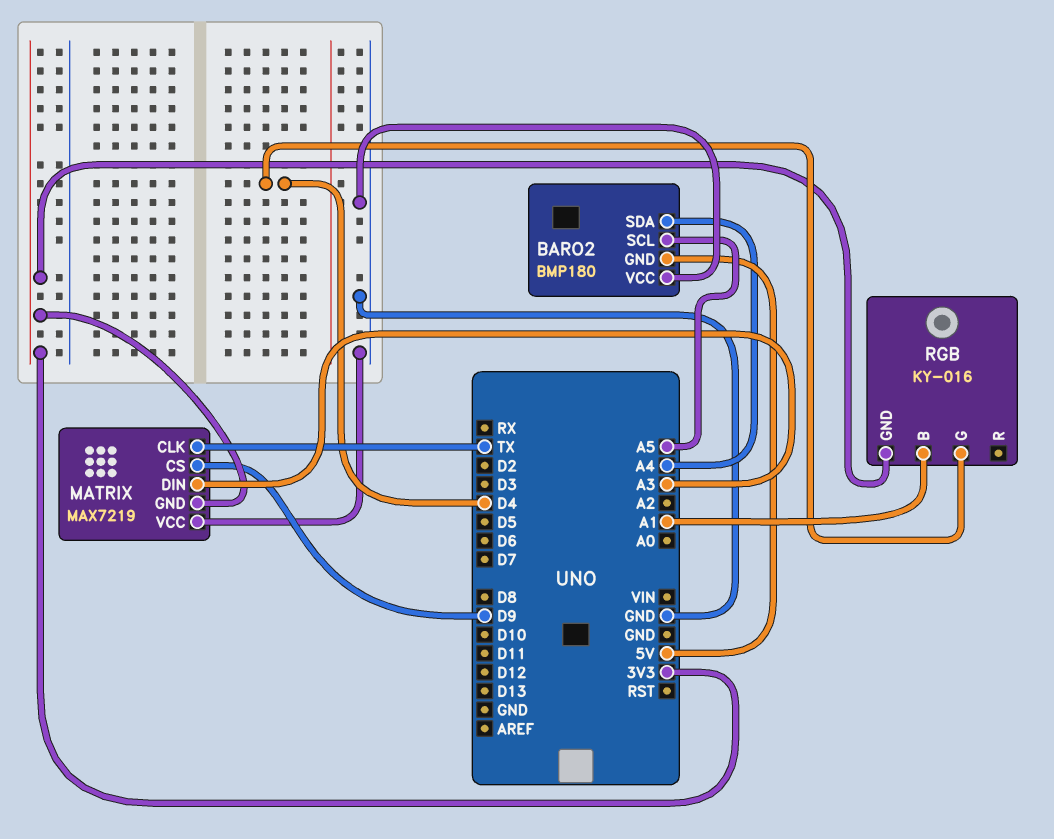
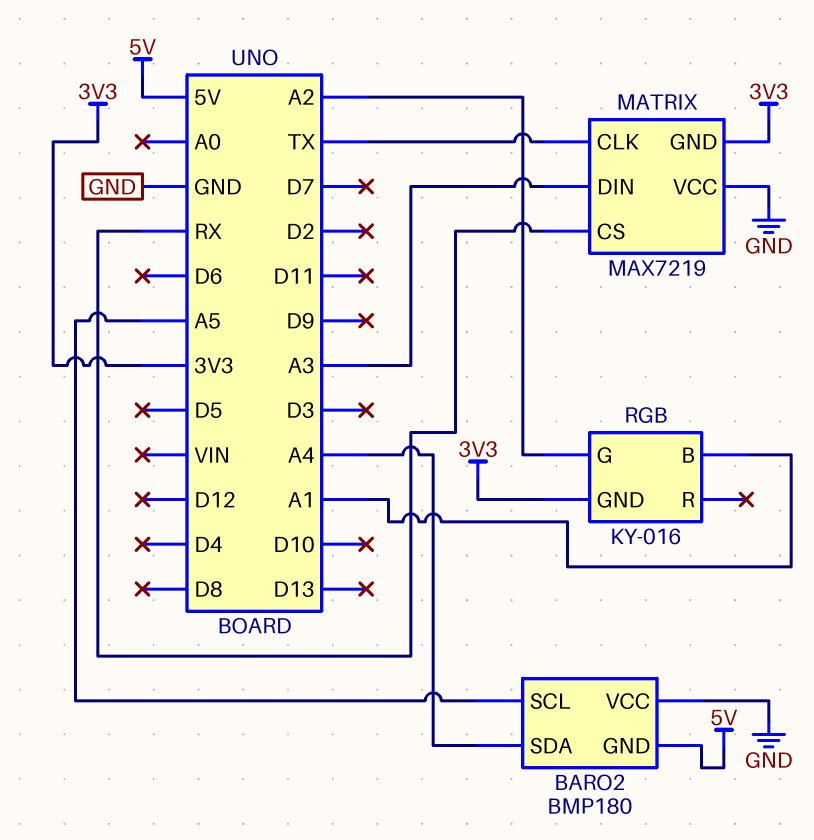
MATRIX pin CS: D9 -> RX
RGB pin G: D4 -> A2

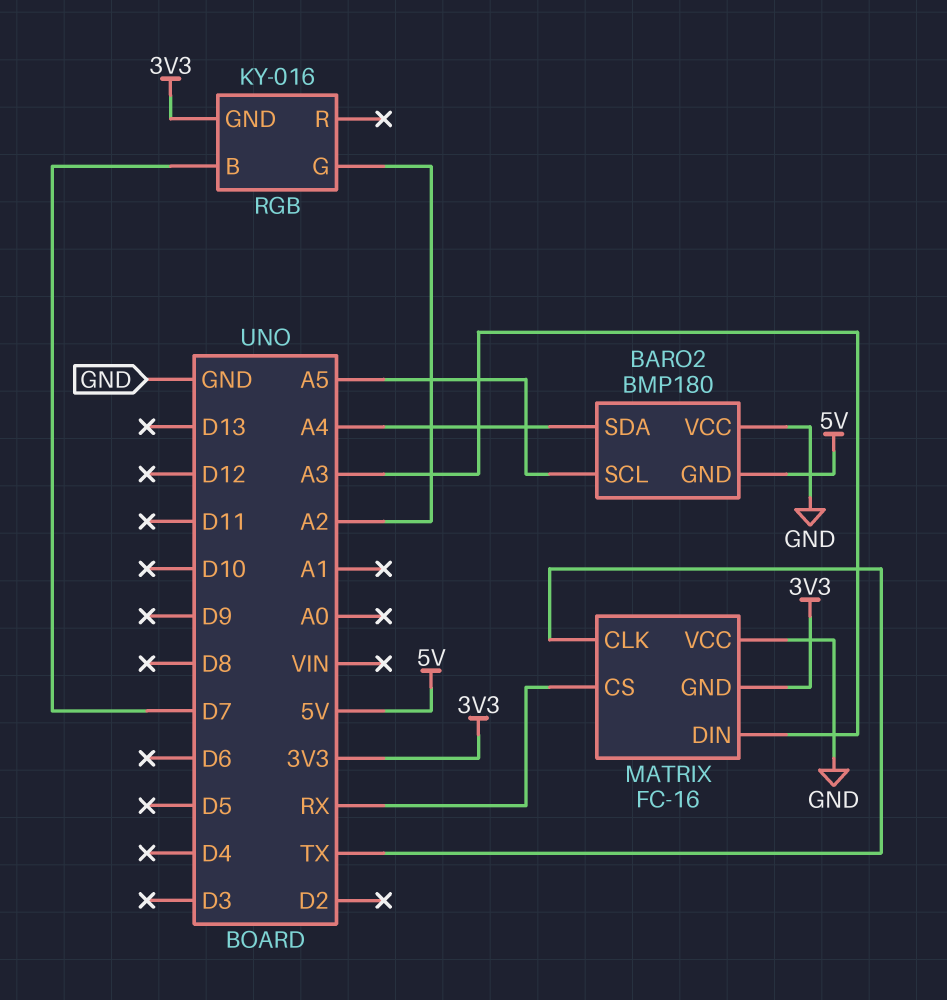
MATRIX: MAX7219 -> FC-16
RGB pin B: A1 -> D7

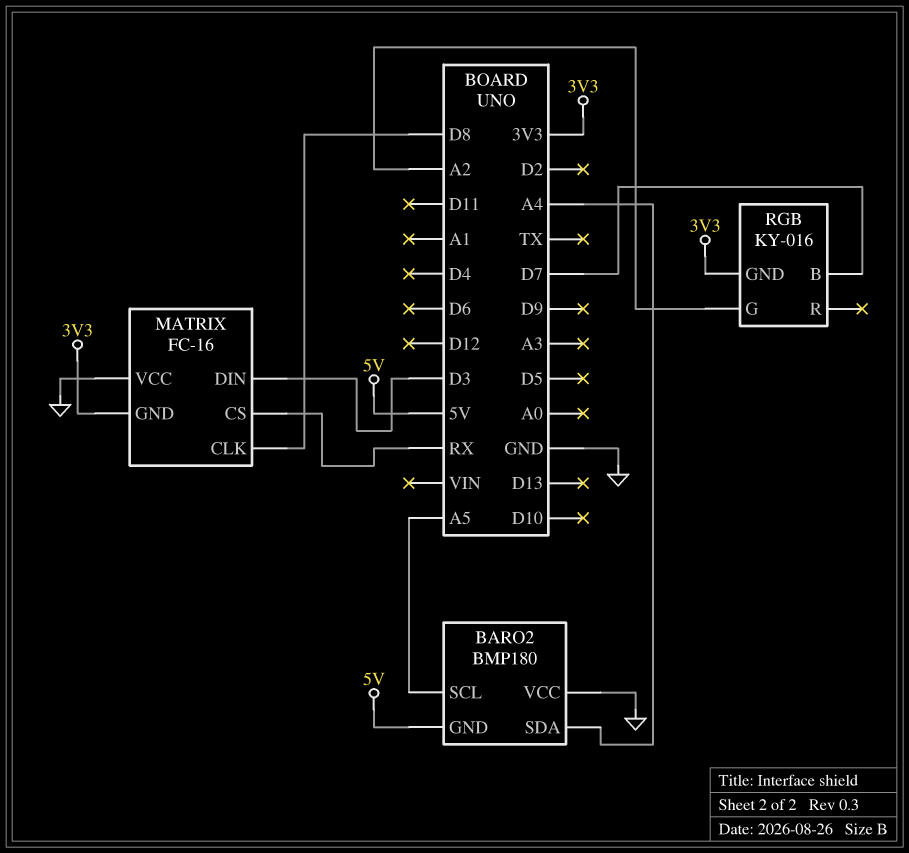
MATRIX pin CLK: TX -> D8
MATRIX pin DIN: A3 -> D3

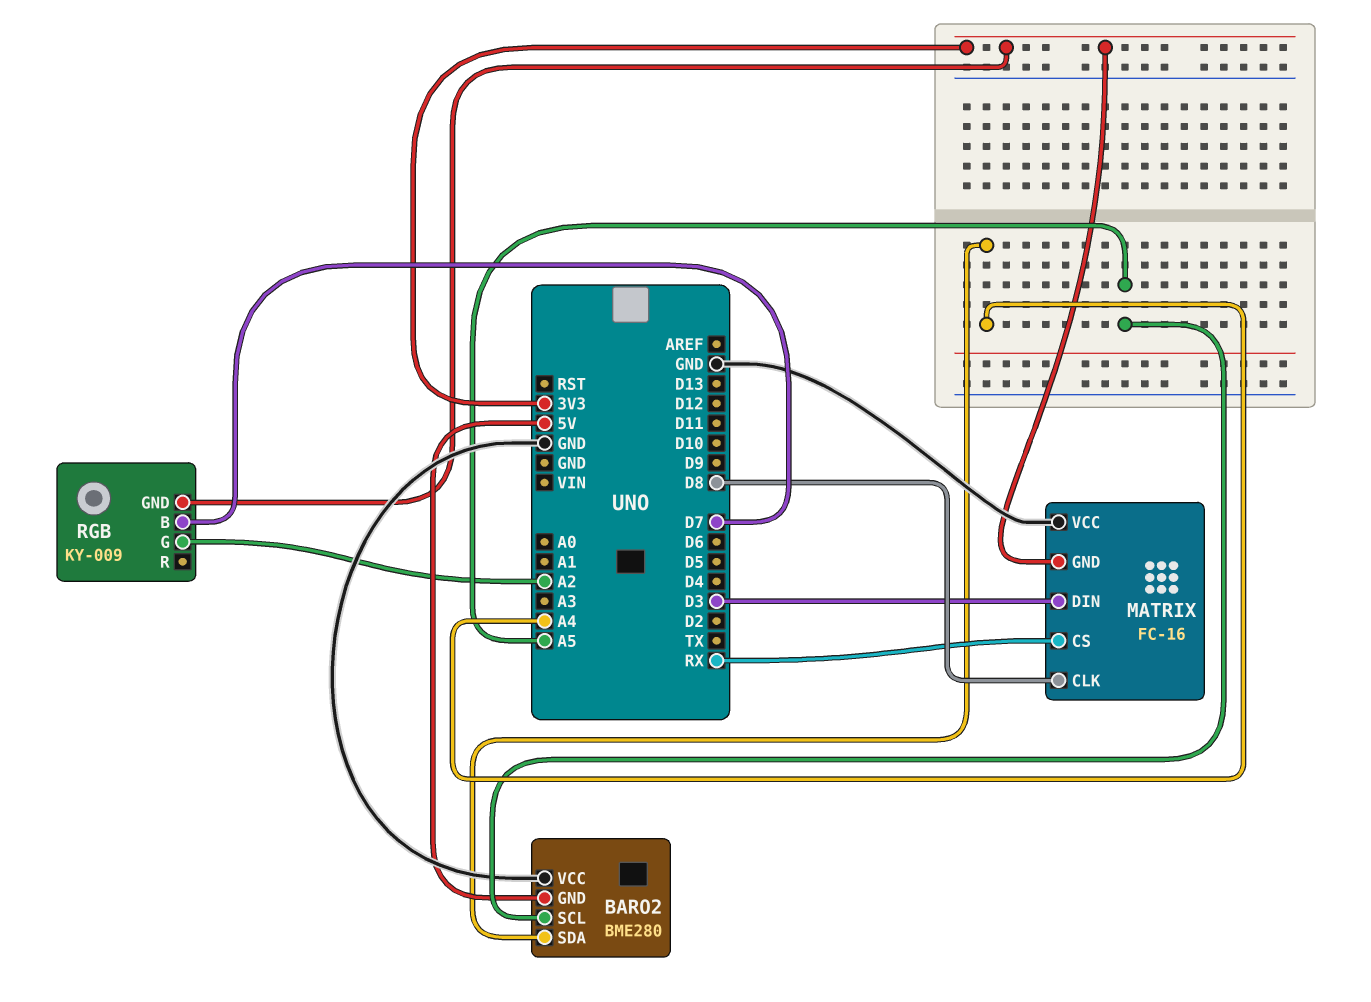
BARO2: BMP180 -> BME280
RGB: KY-016 -> KY-009

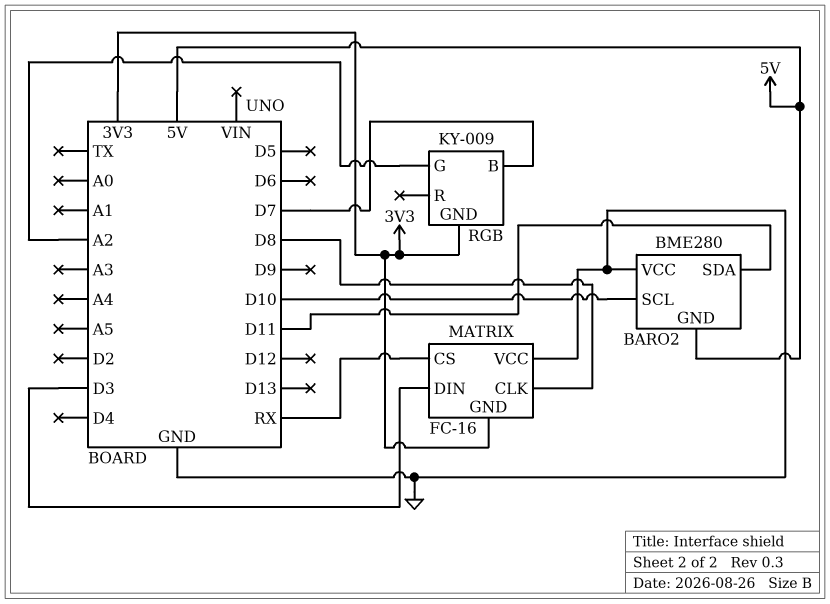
BARO2 pin SCL: A5 -> D10
BARO2 pin SDA: A4 -> D11

